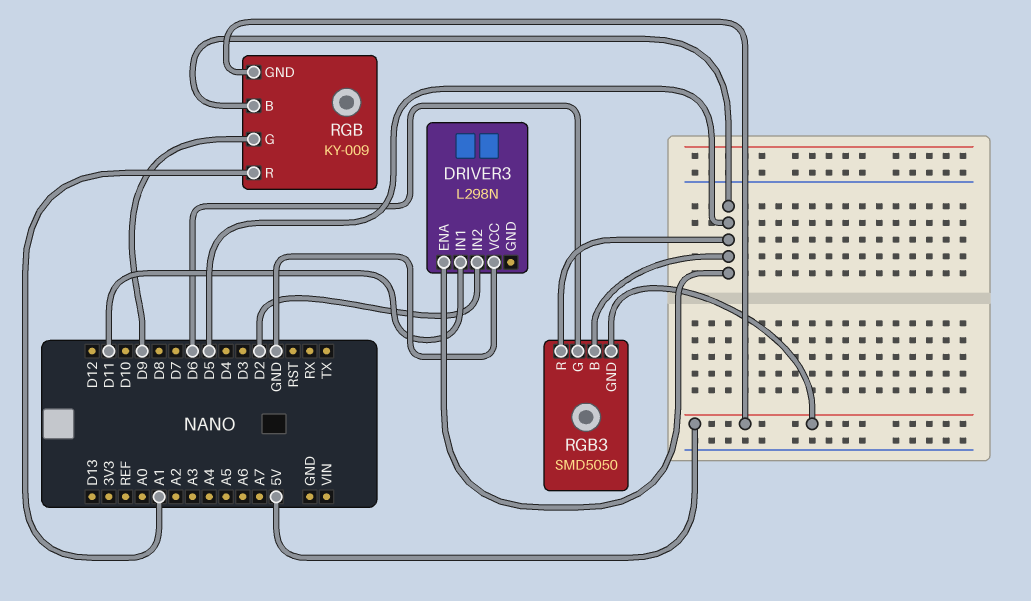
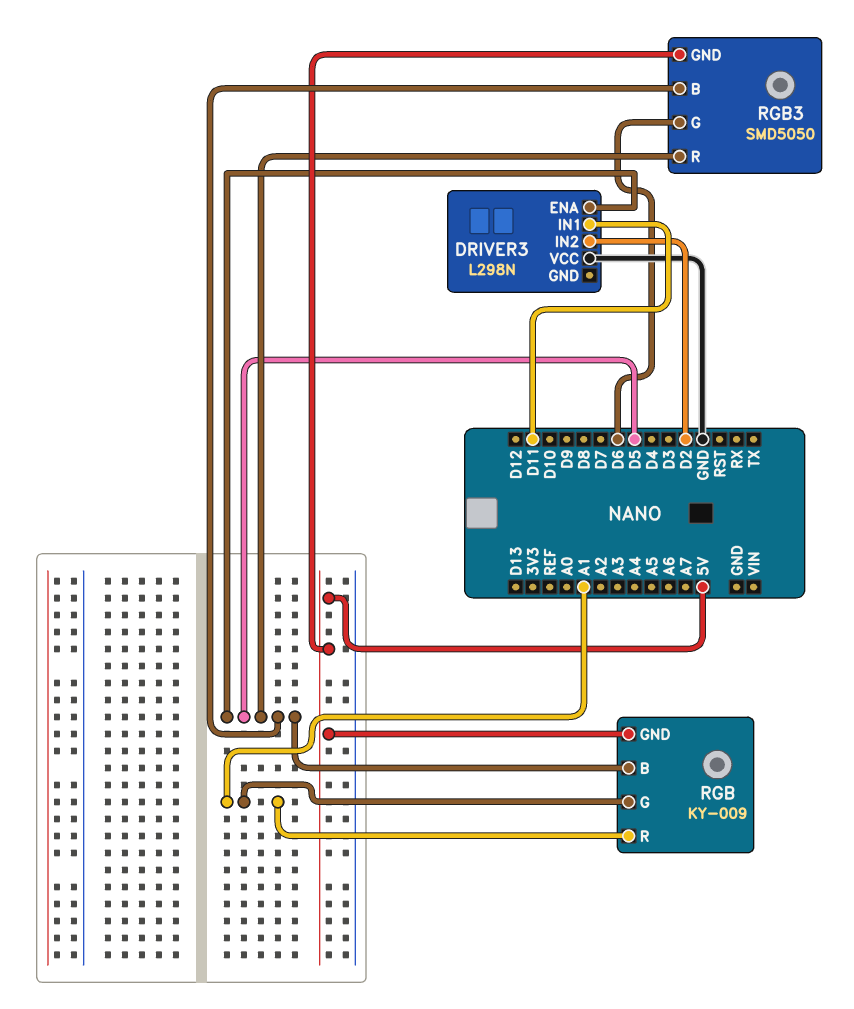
RGB pin G: D9 -> A1

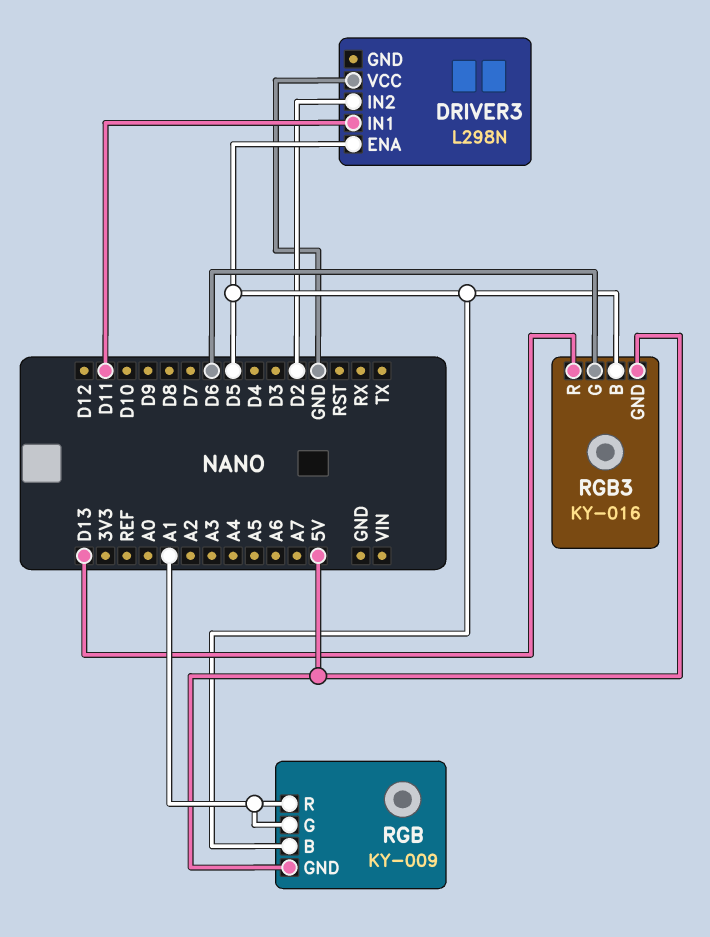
RGB3: SMD5050 -> KY-016
RGB3 pin R: D5 -> D13

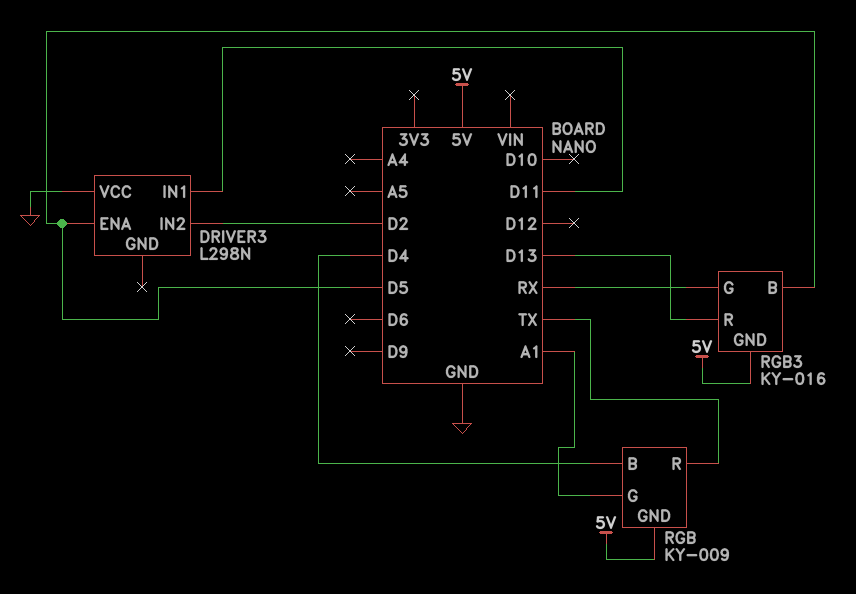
RGB pin B: D5 -> D4
RGB pin R: A1 -> TX
RGB3 pin G: D6 -> RX

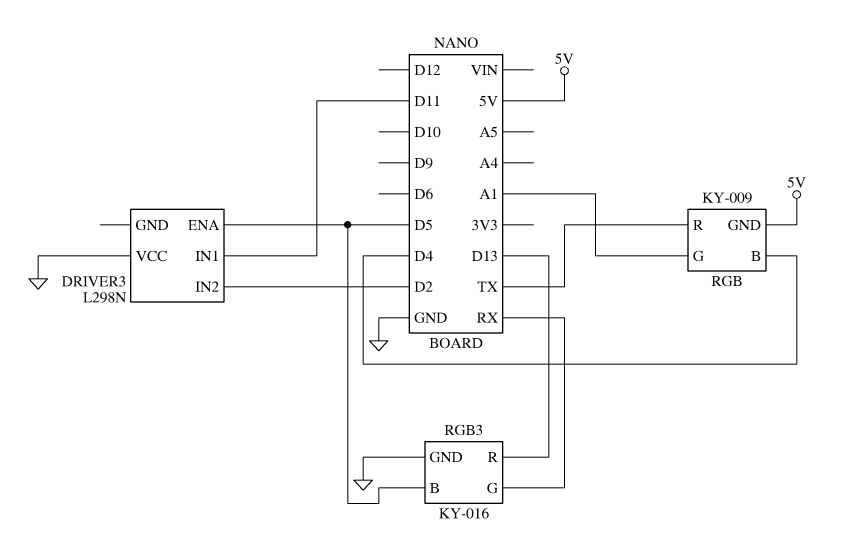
RGB3 pin GND: 5V -> GND

